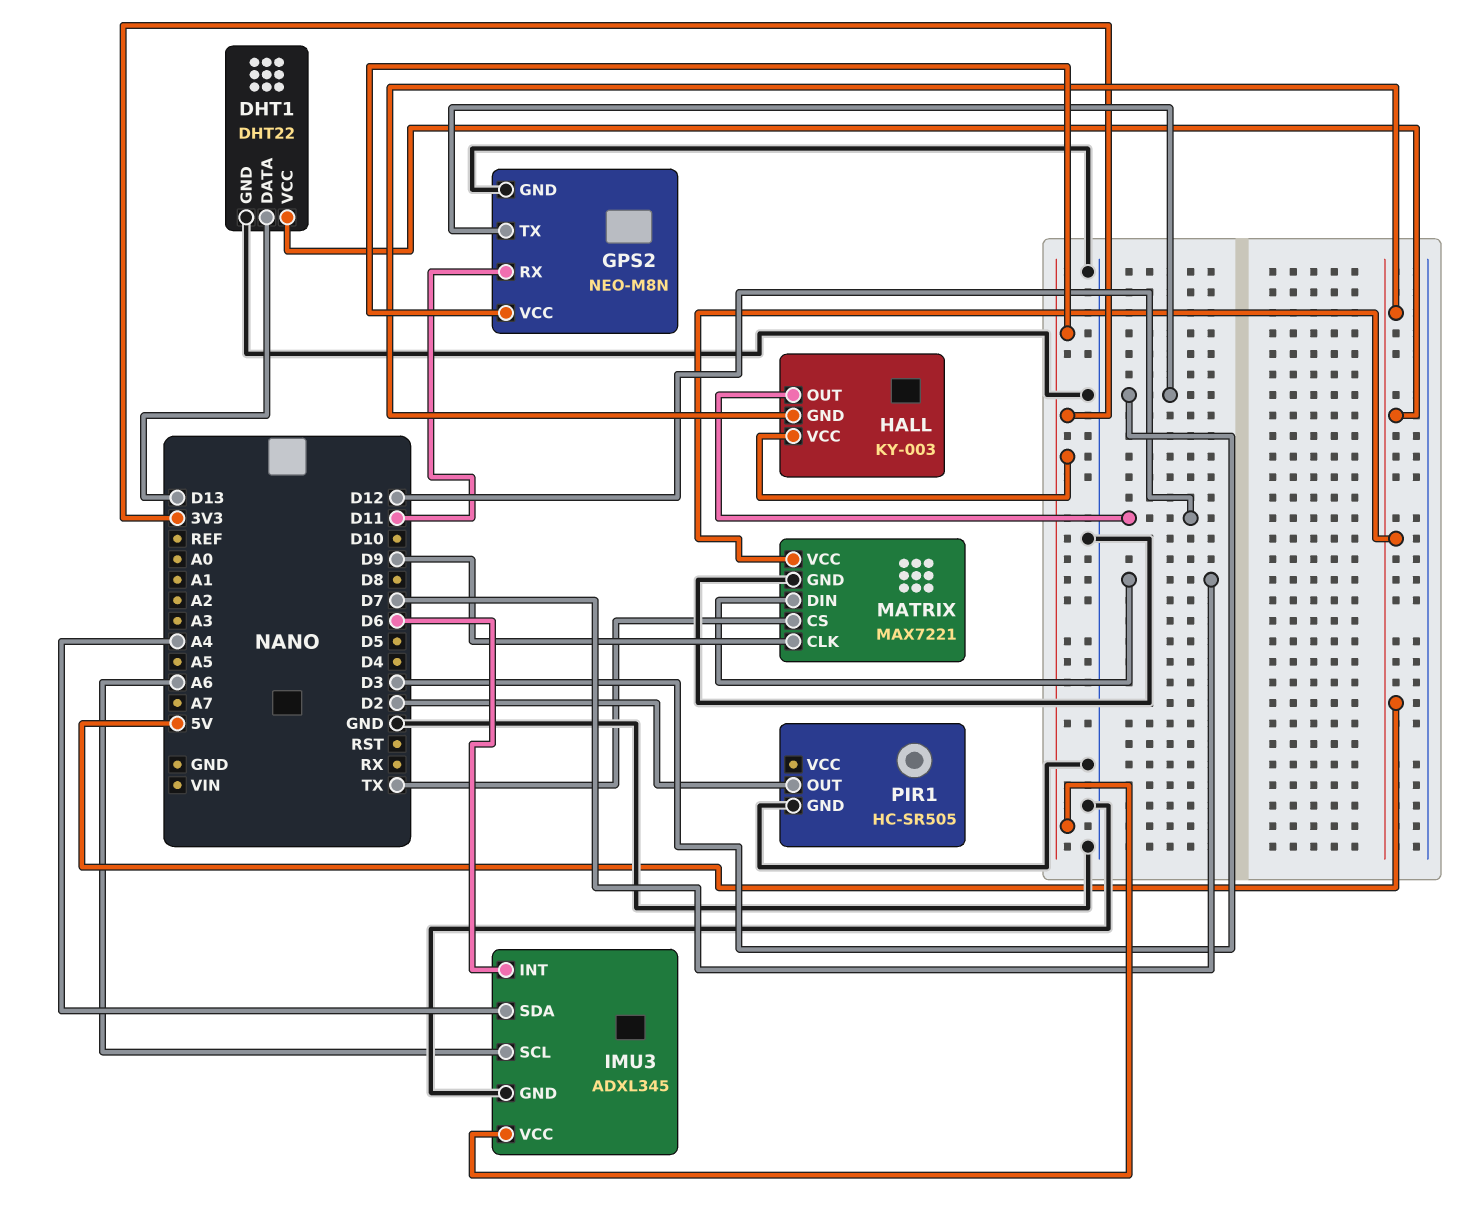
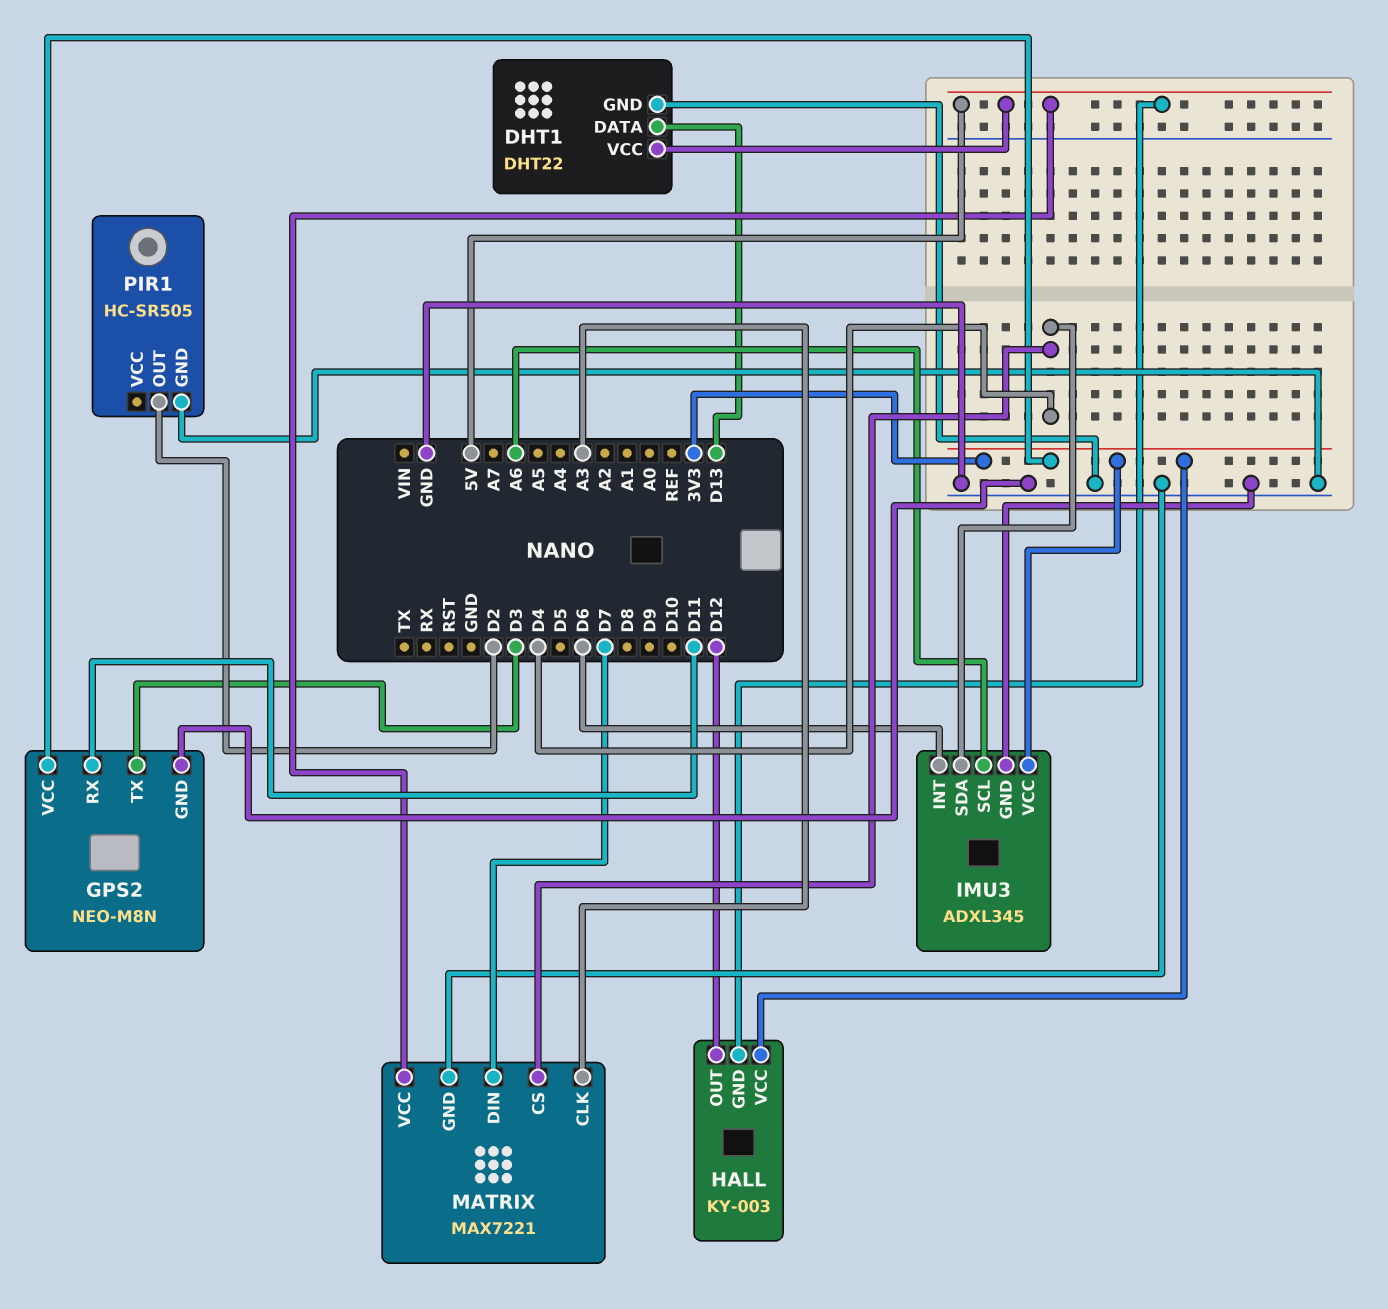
IMU3 pin SDA: A4 -> D4
MATRIX pin CLK: D9 -> A3
MATRIX pin CS: TX -> D4

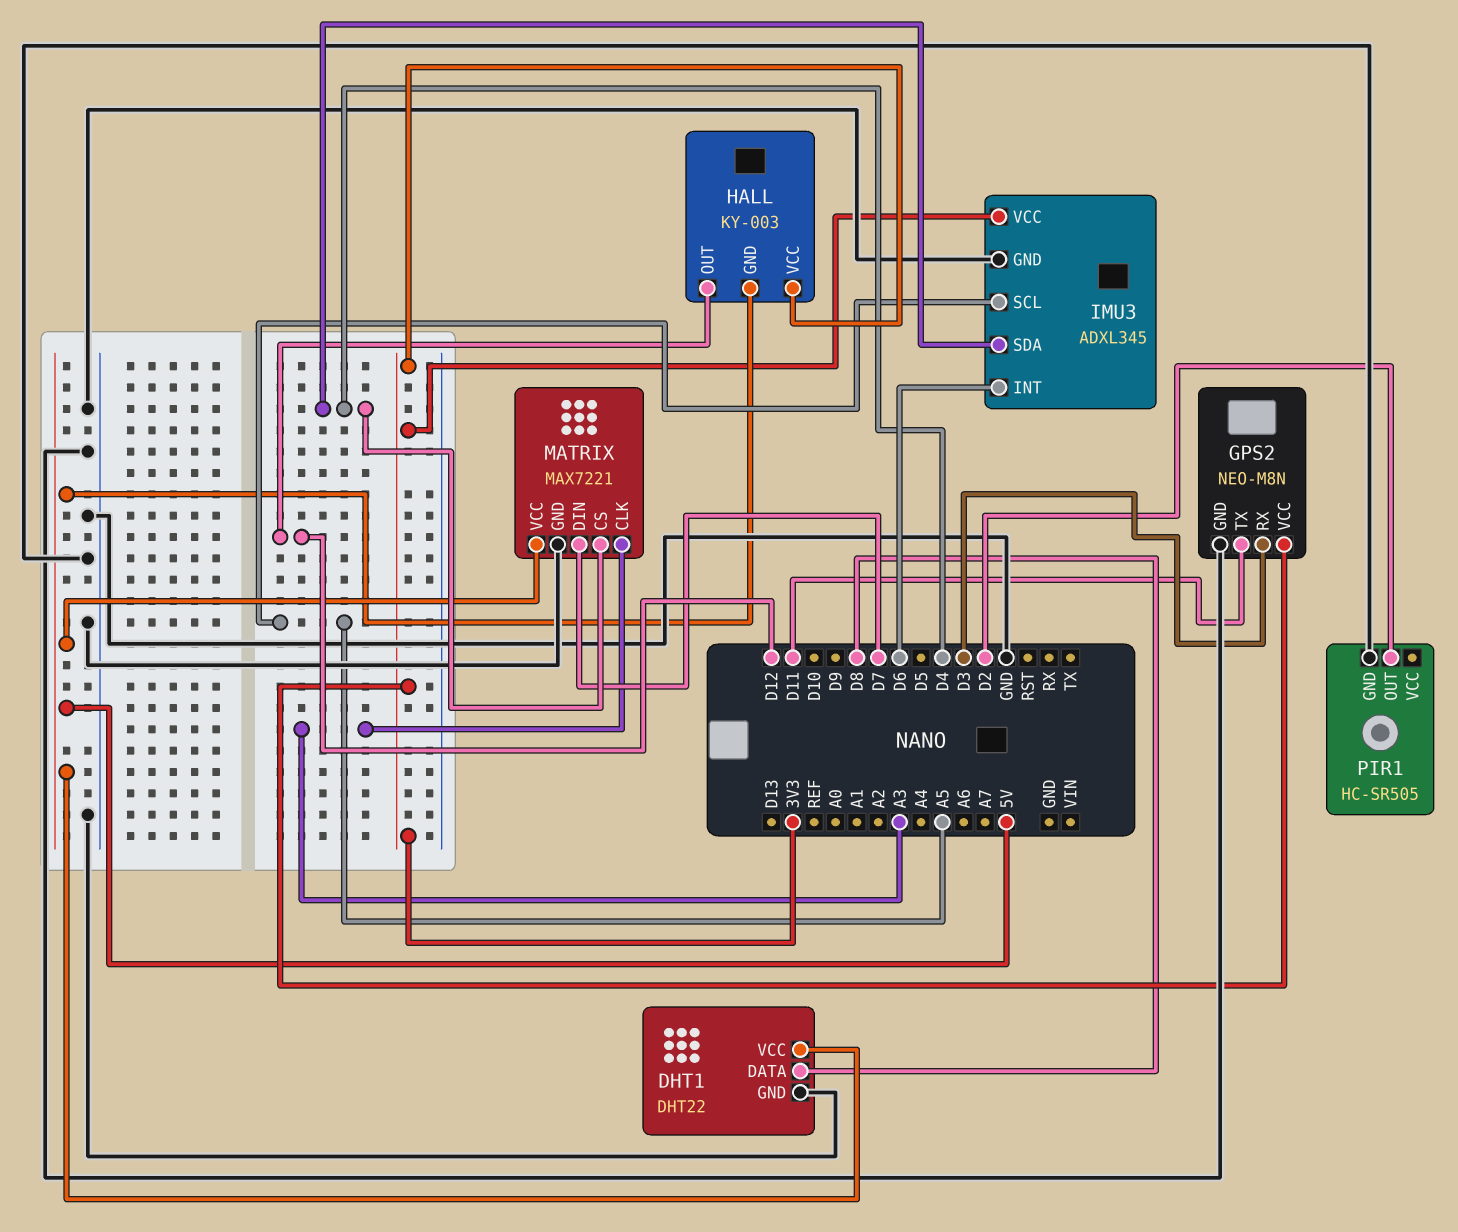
DHT1 pin DATA: D13 -> D8
GPS2 pin RX: D11 -> D3
GPS2 pin TX: D3 -> D11
IMU3 pin SCL: A6 -> A5

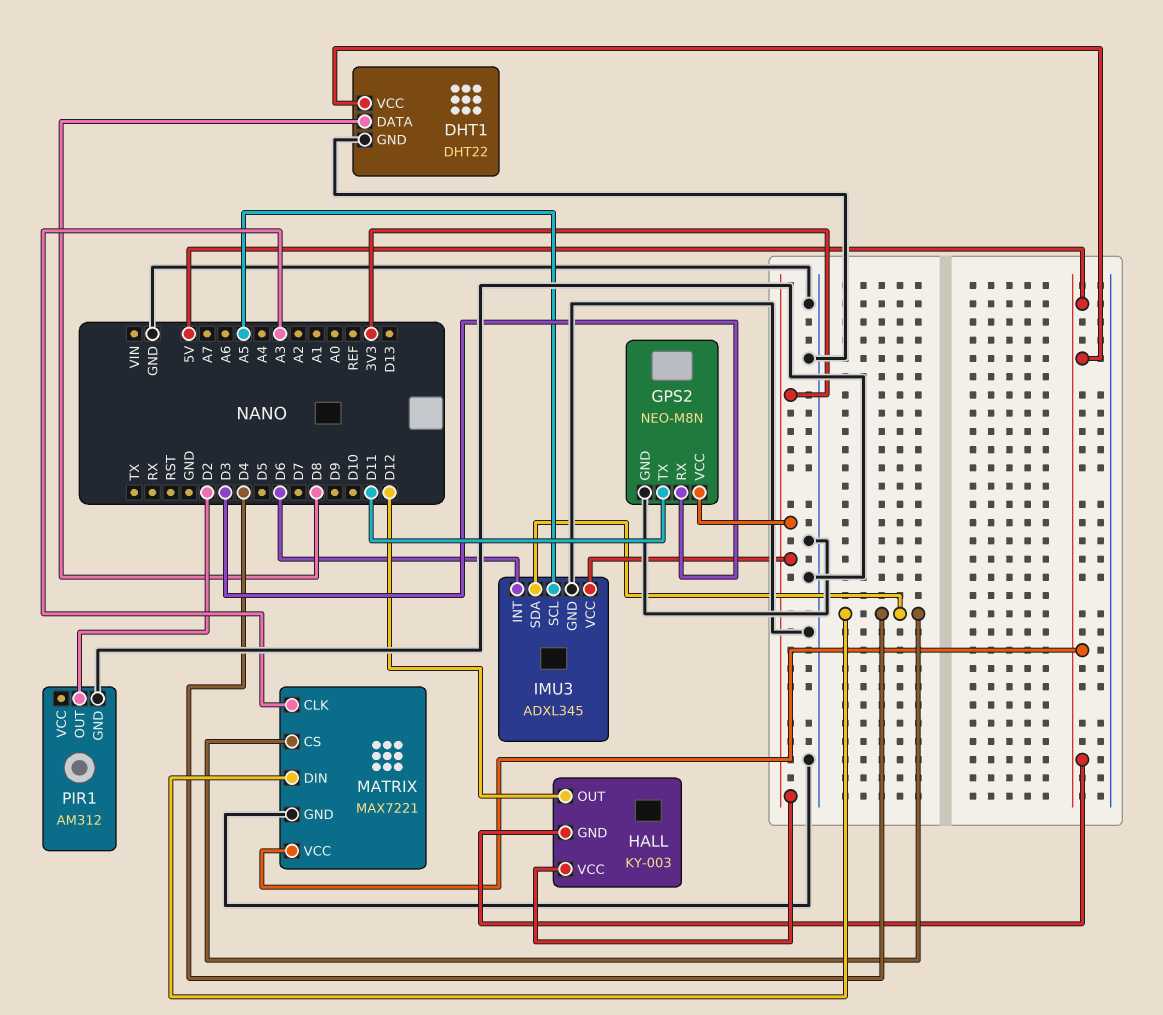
MATRIX pin DIN: D7 -> D4
PIR1: HC-SR505 -> AM312

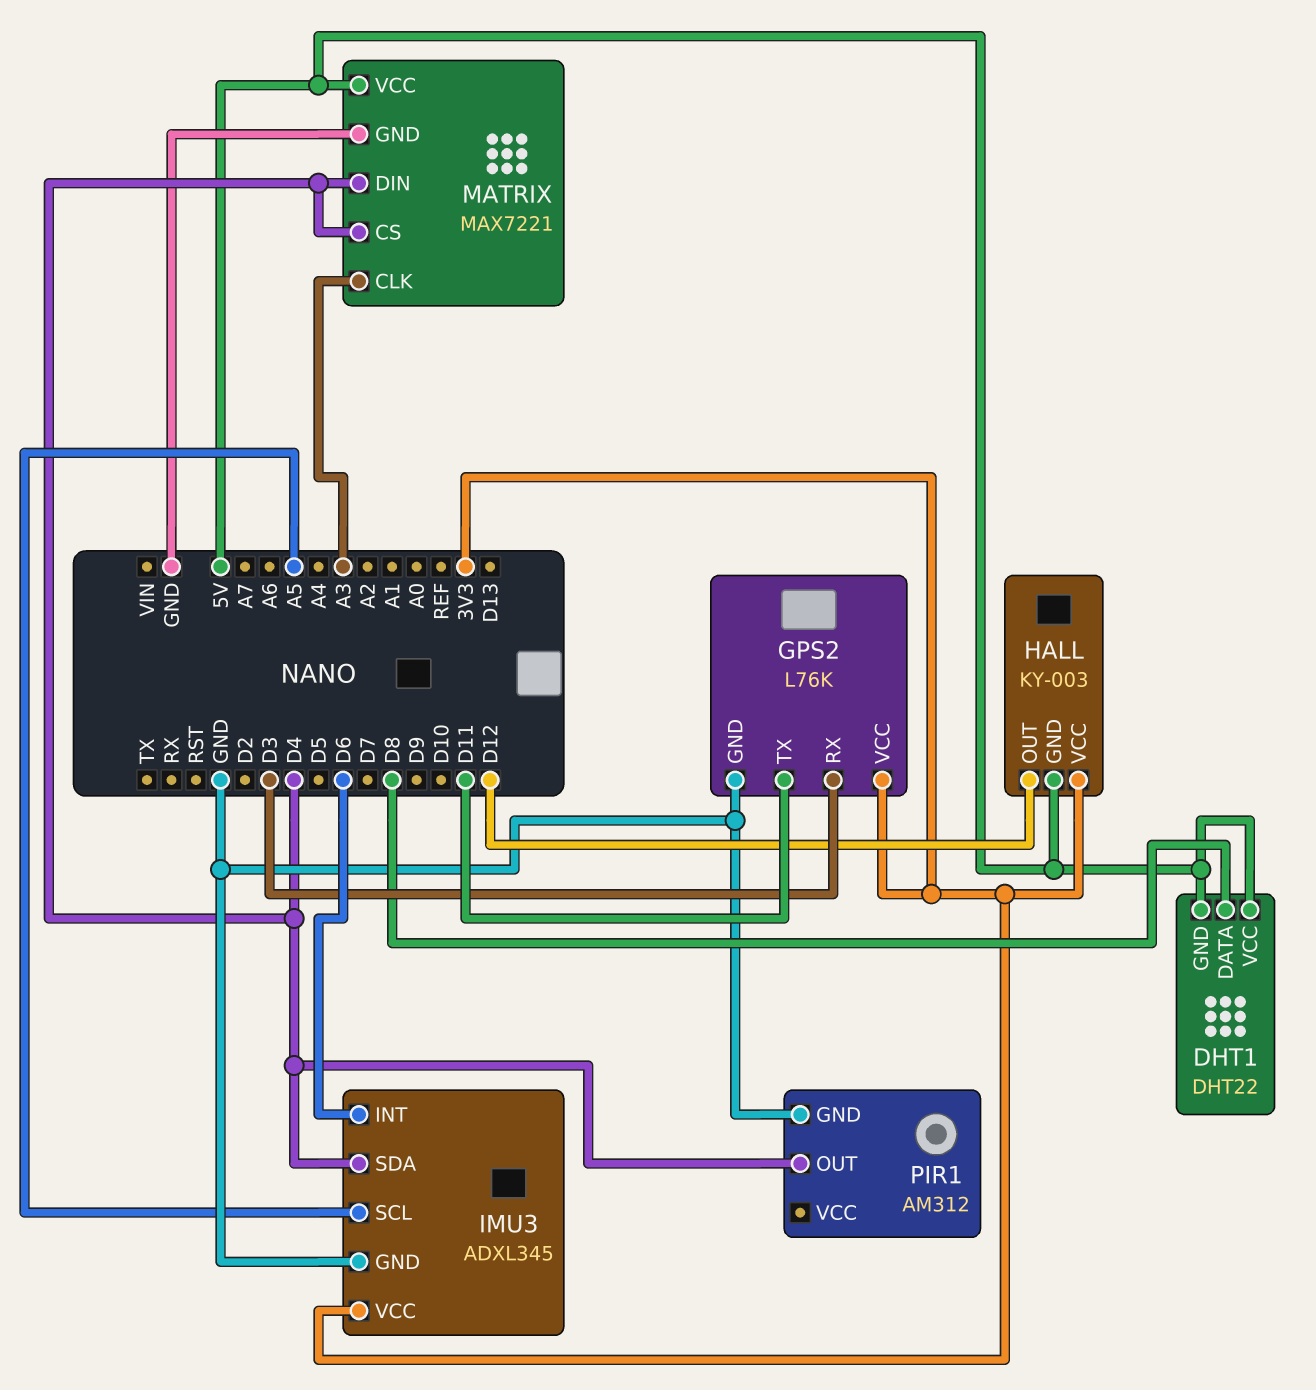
DHT1 pin GND: GND -> 5V
GPS2: NEO-M8N -> L76K
PIR1 pin OUT: D2 -> D4

